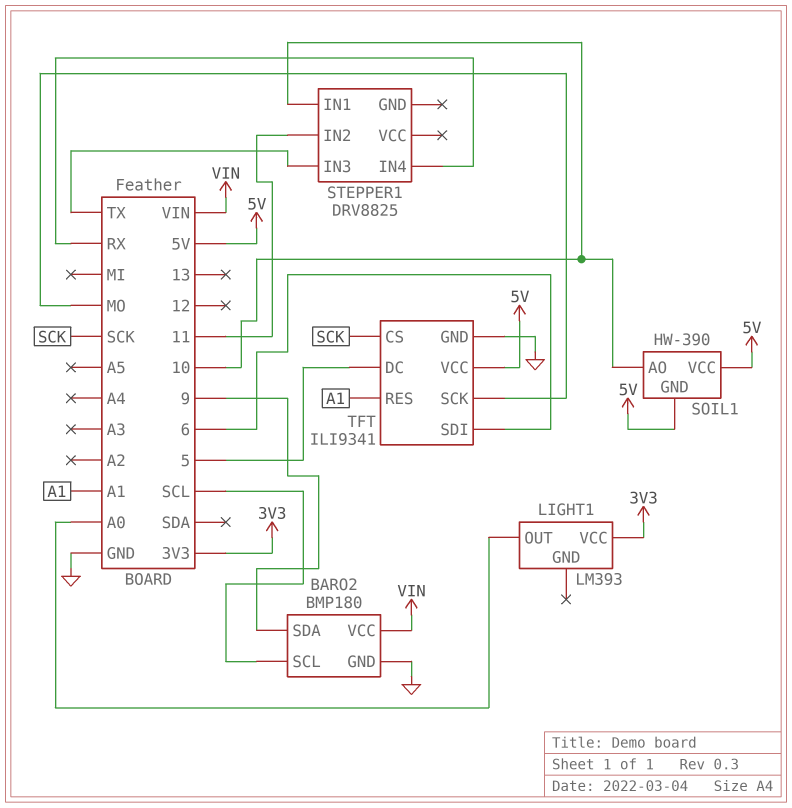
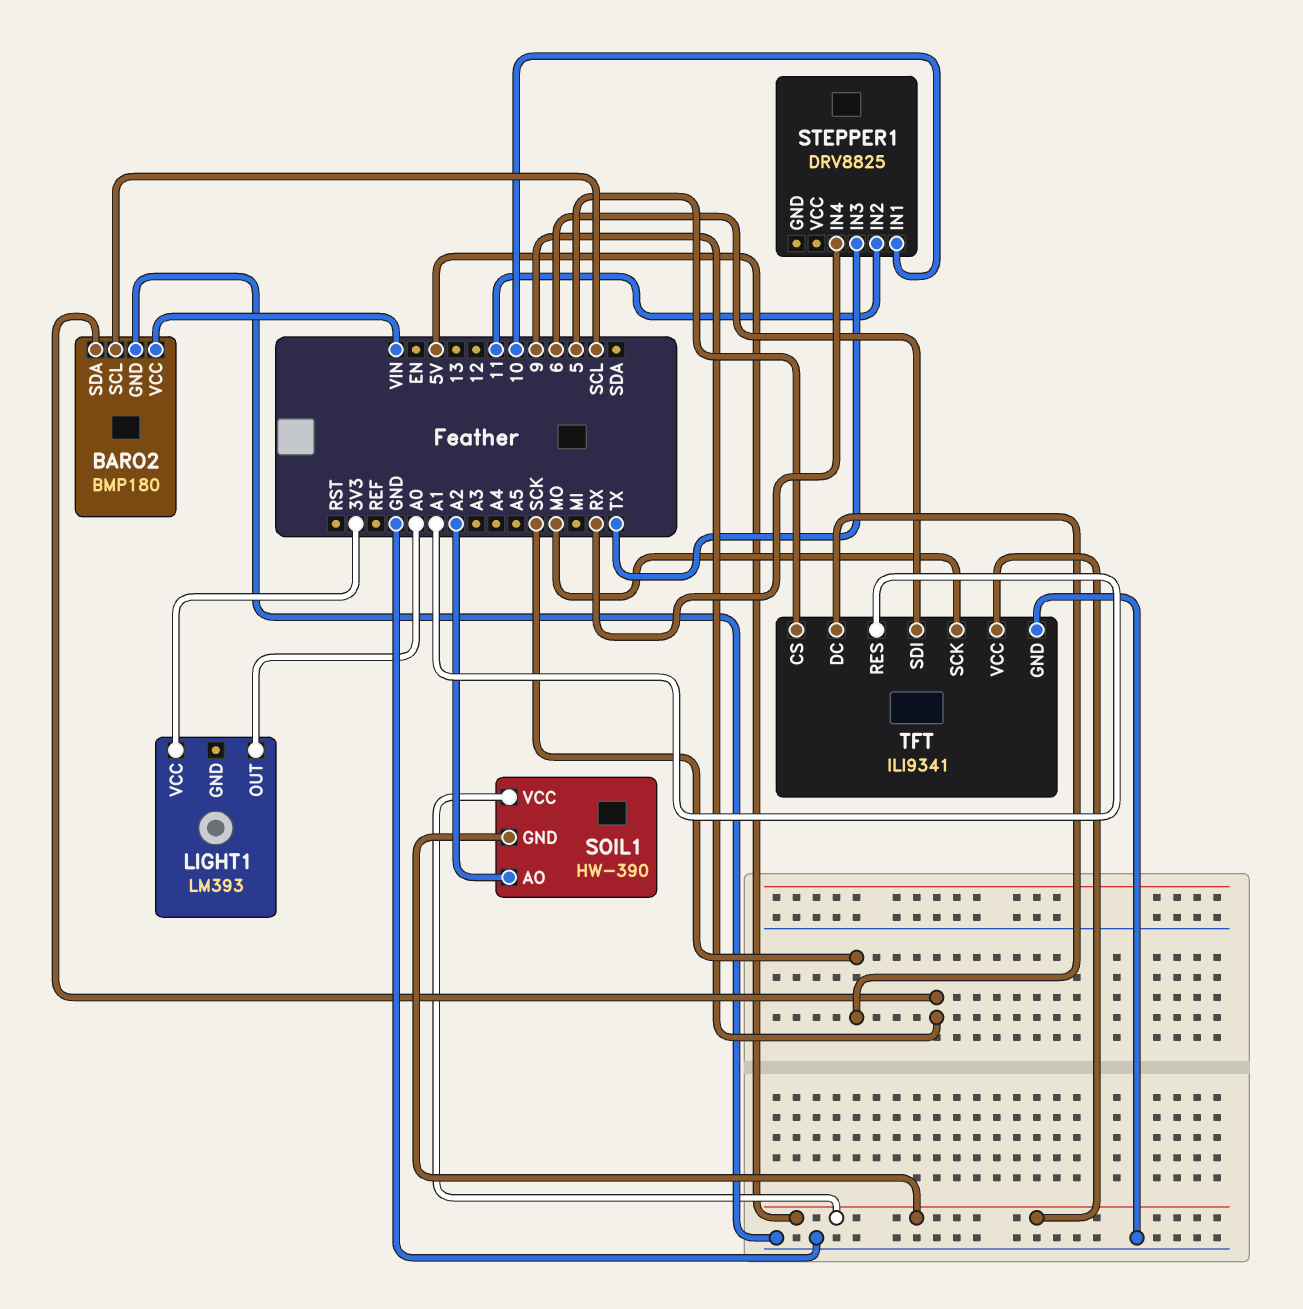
SOIL1 pin AO: 10 -> A2
TFT pin CS: SCK -> 5
TFT pin DC: 5 -> SCK

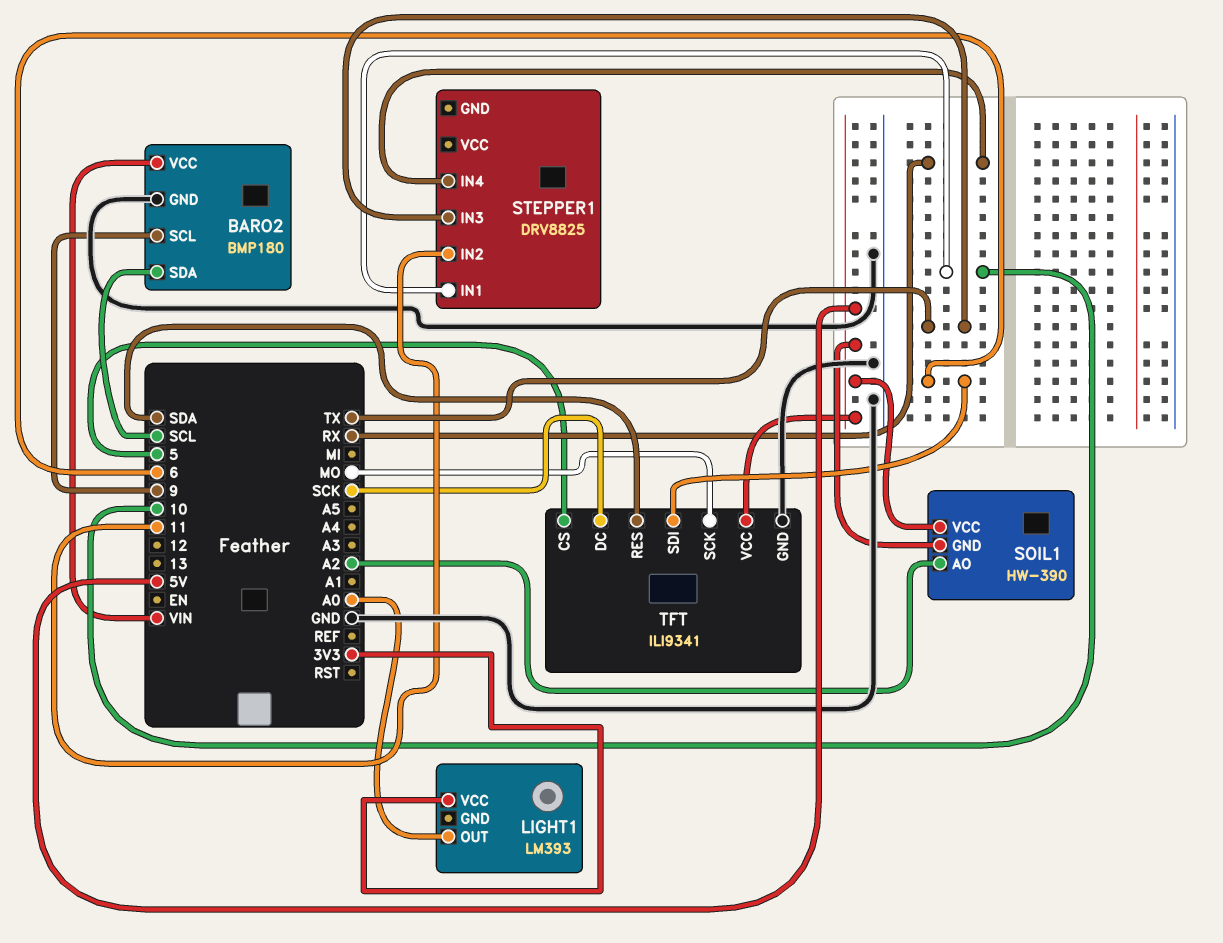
BARO2 pin SCL: SCL -> 9
BARO2 pin SDA: 9 -> SCL
TFT pin RES: A1 -> SDA

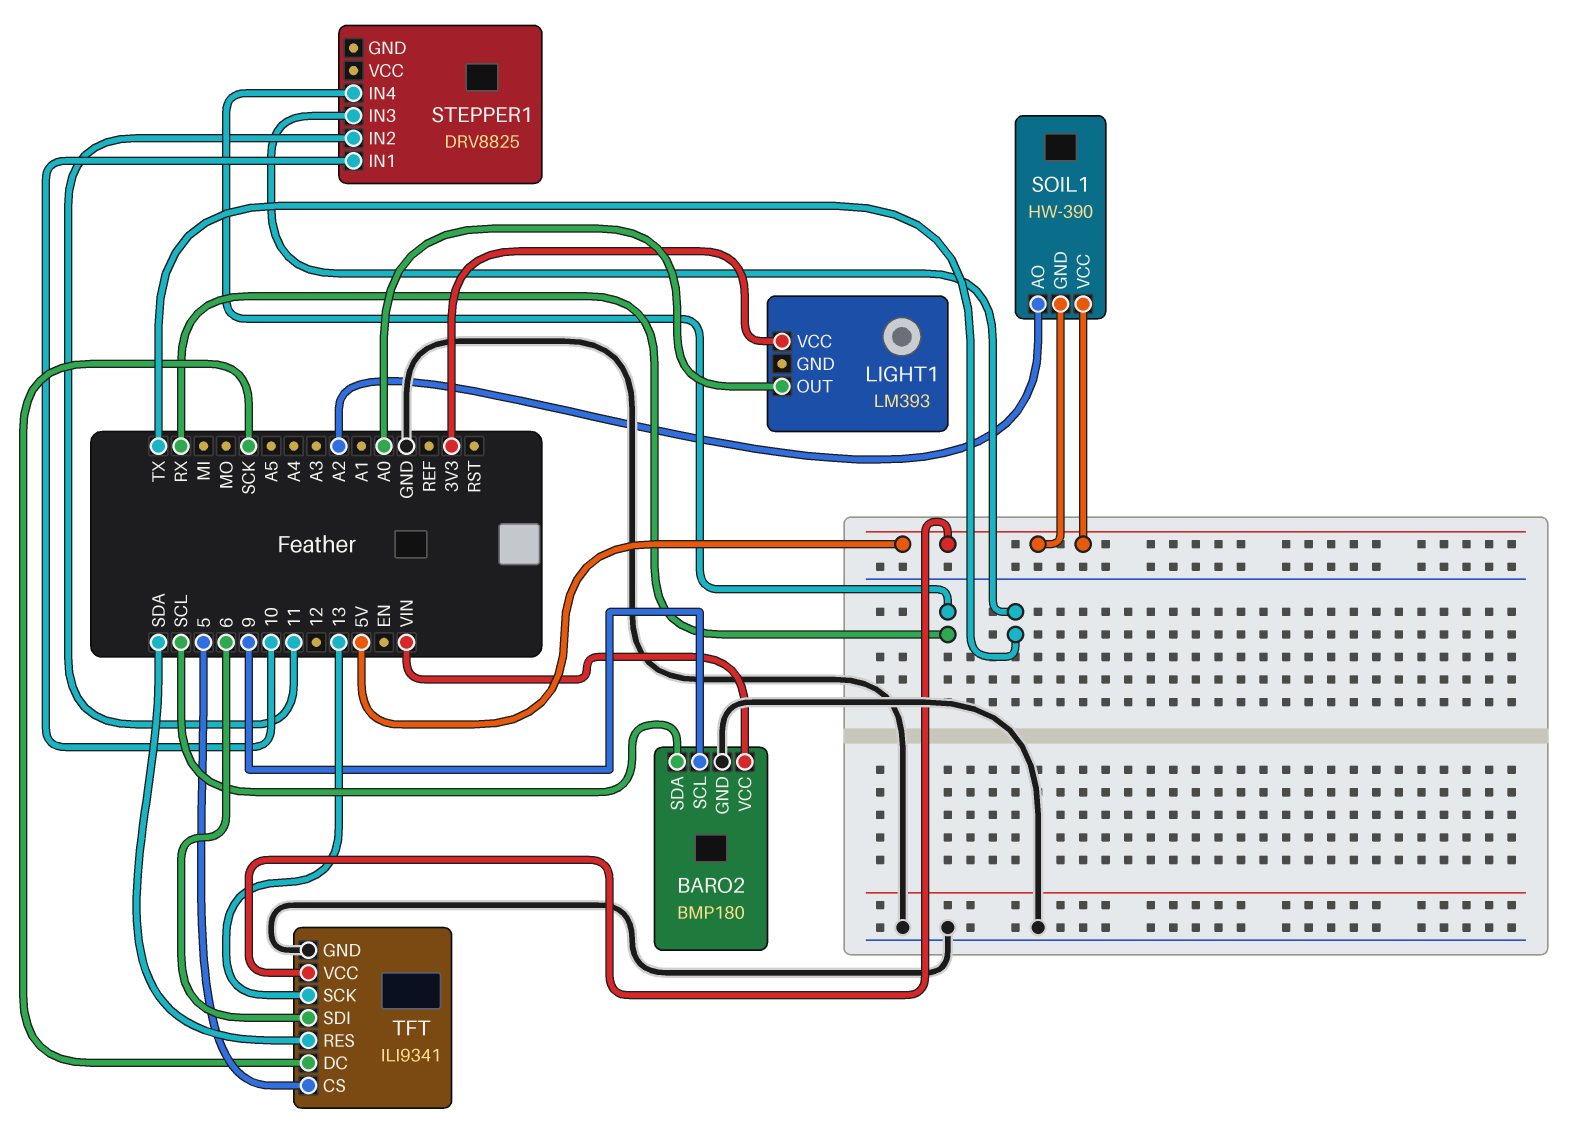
TFT pin SCK: MO -> 13

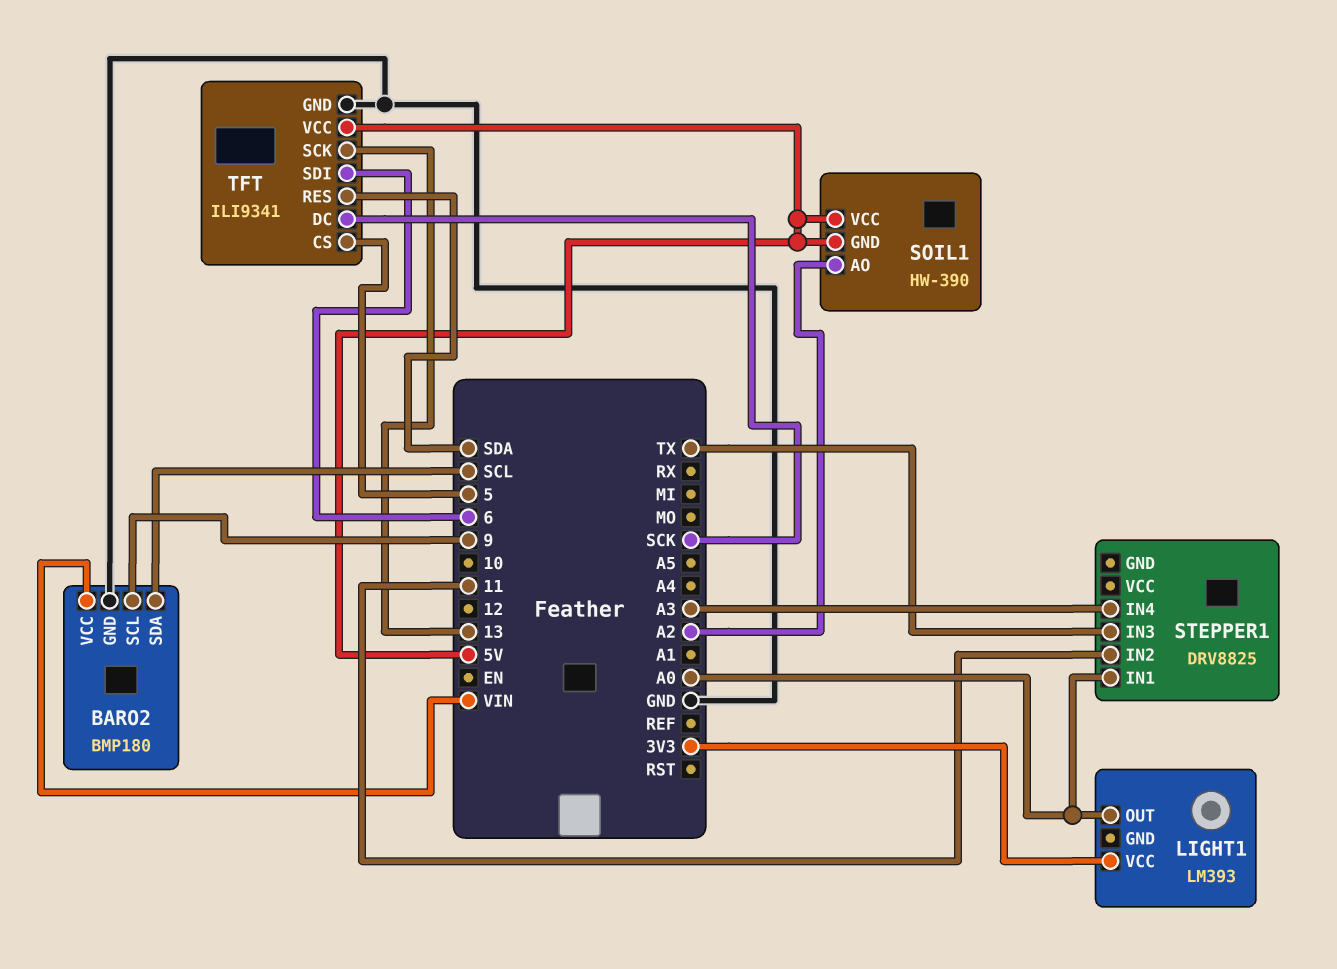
STEPPER1 pin IN1: 10 -> A0
STEPPER1 pin IN4: RX -> A3

